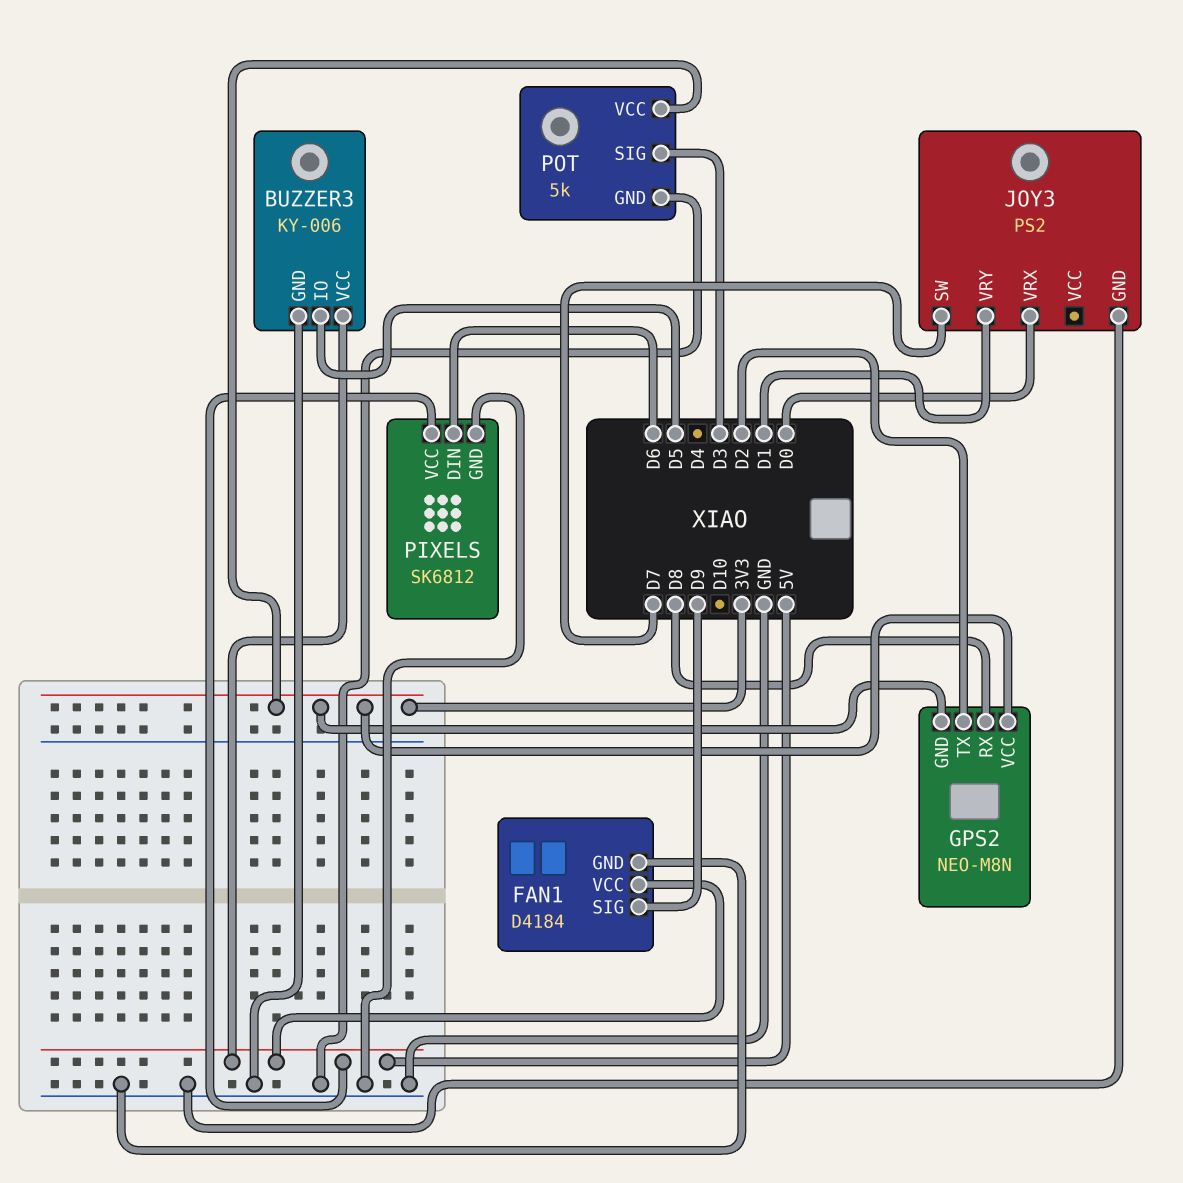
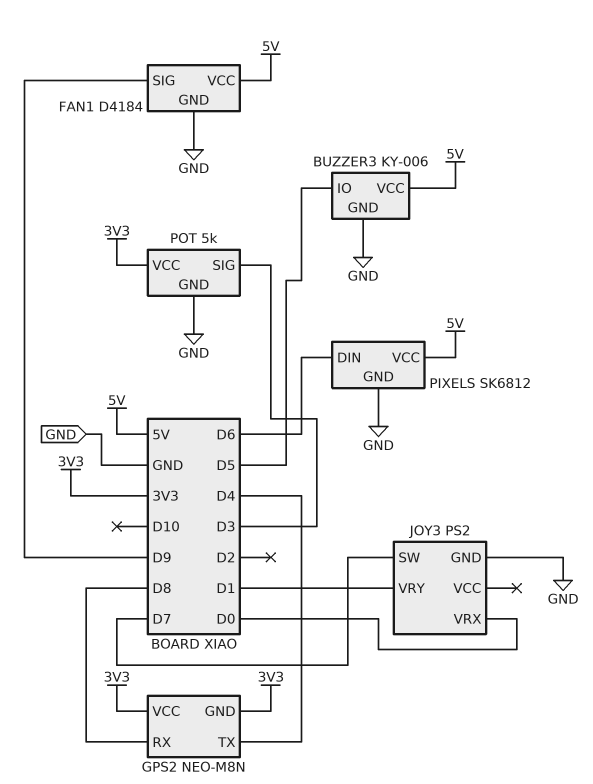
GPS2 pin TX: D2 -> D4

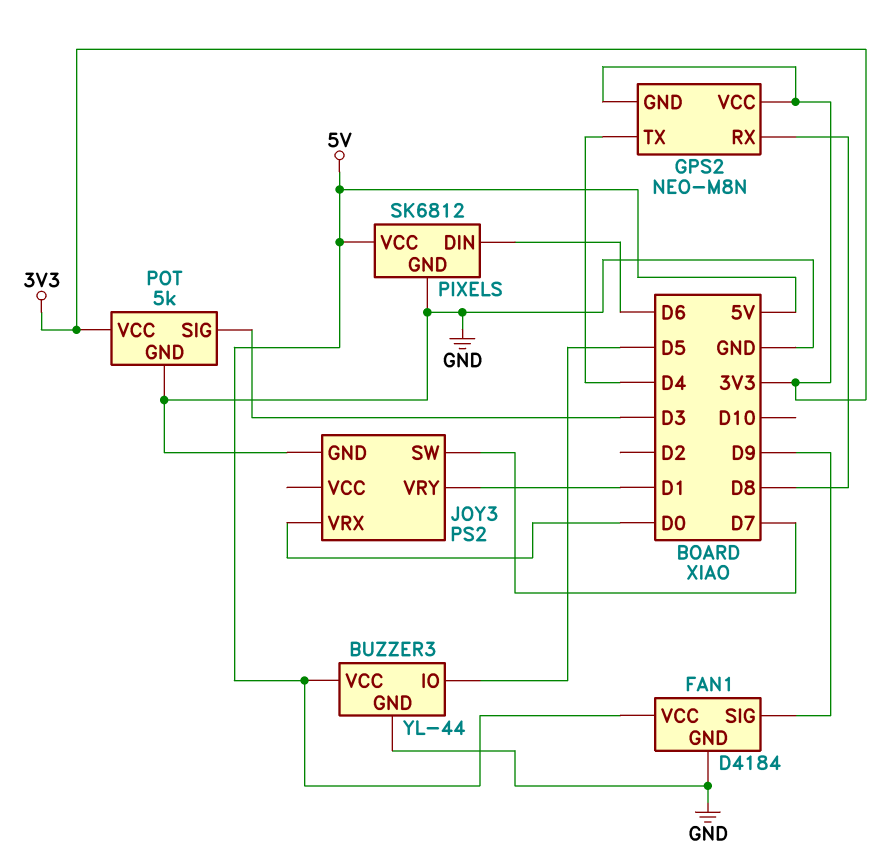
BUZZER3: KY-006 -> YL-44

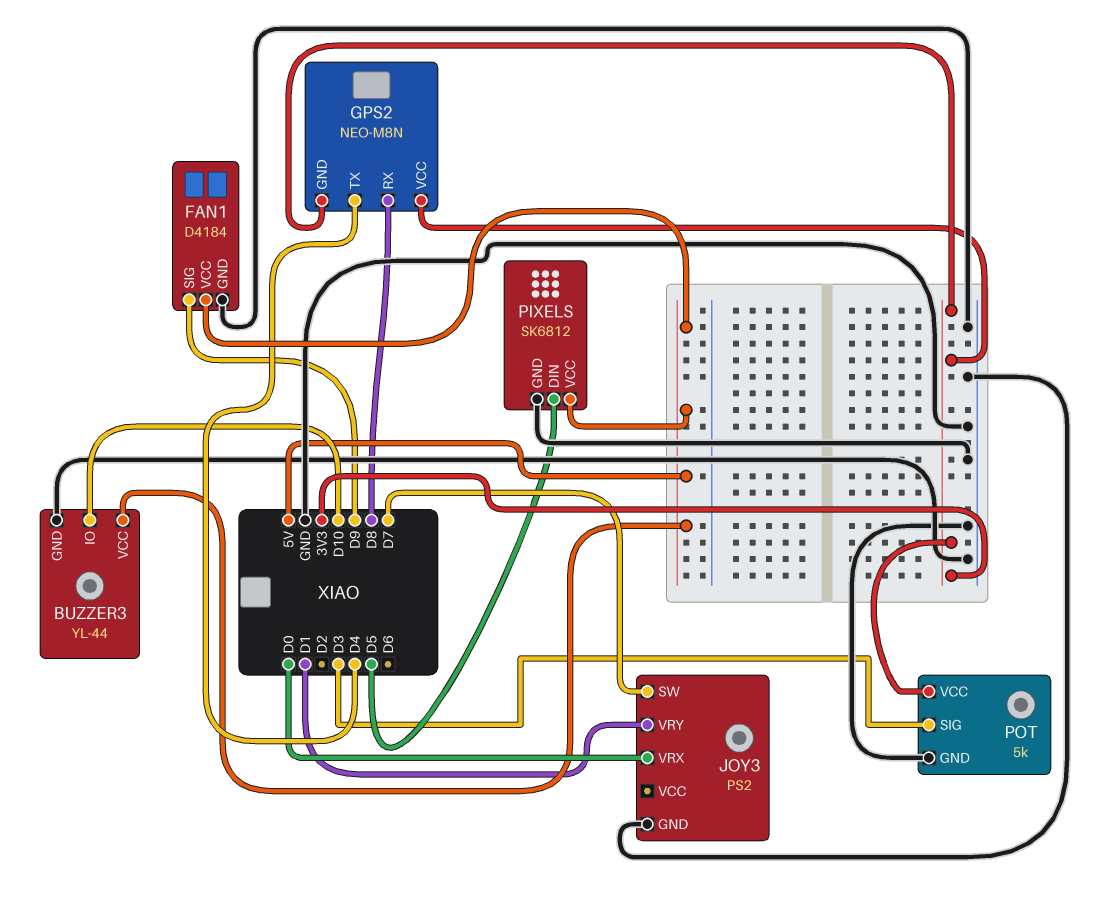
BUZZER3 pin IO: D5 -> D10
PIXELS pin DIN: D6 -> D5

